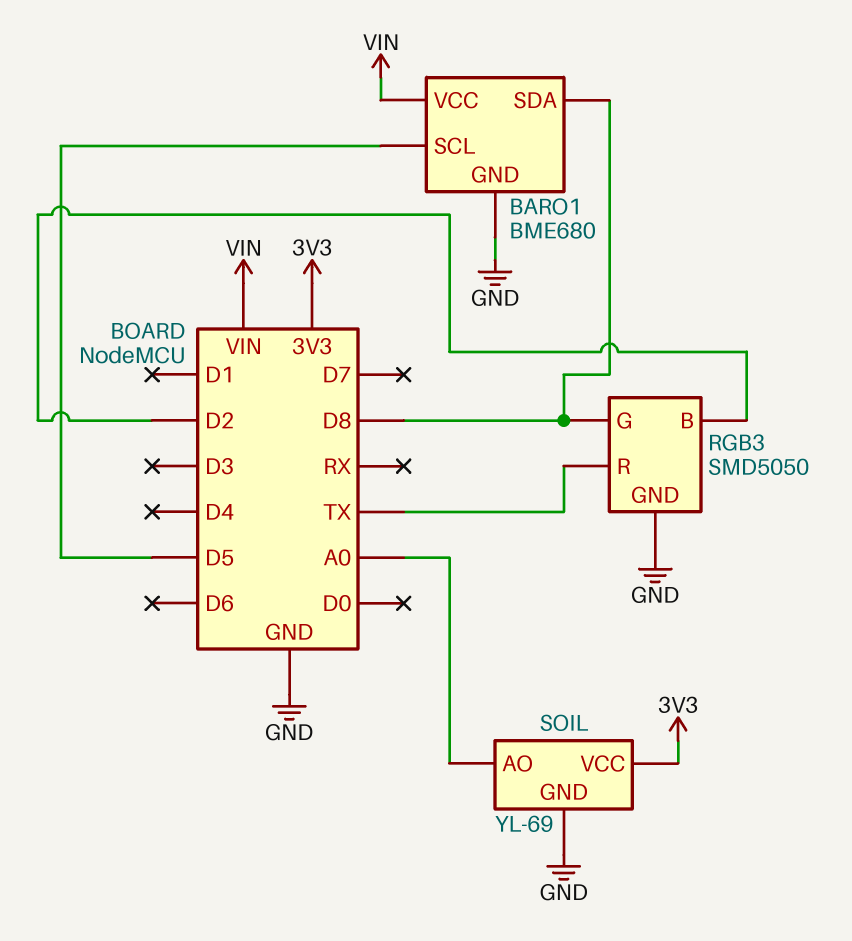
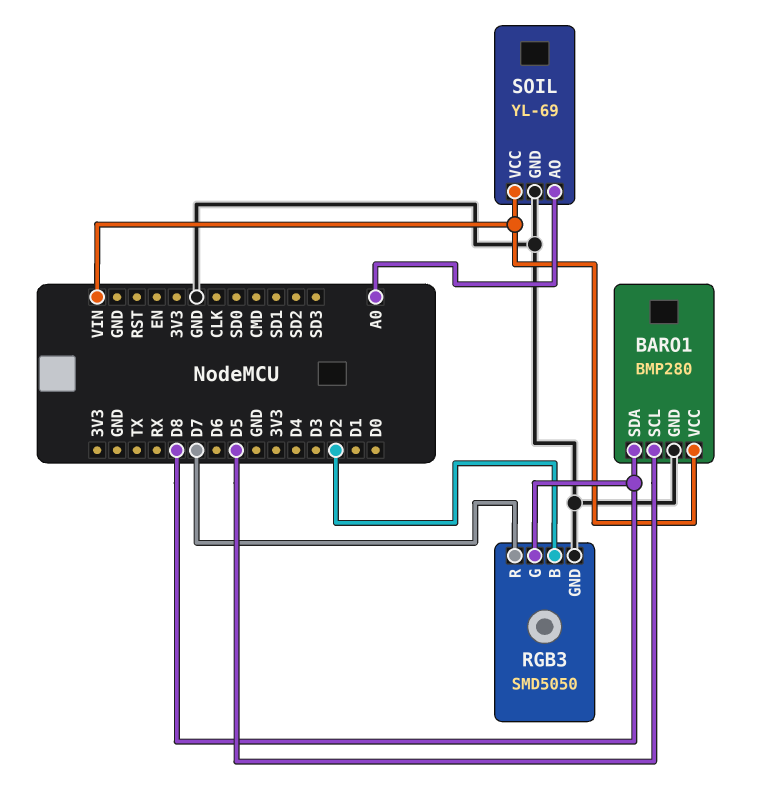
BARO1: BME680 -> BMP280
RGB3 pin R: TX -> D7
SOIL pin VCC: 3V3 -> VIN

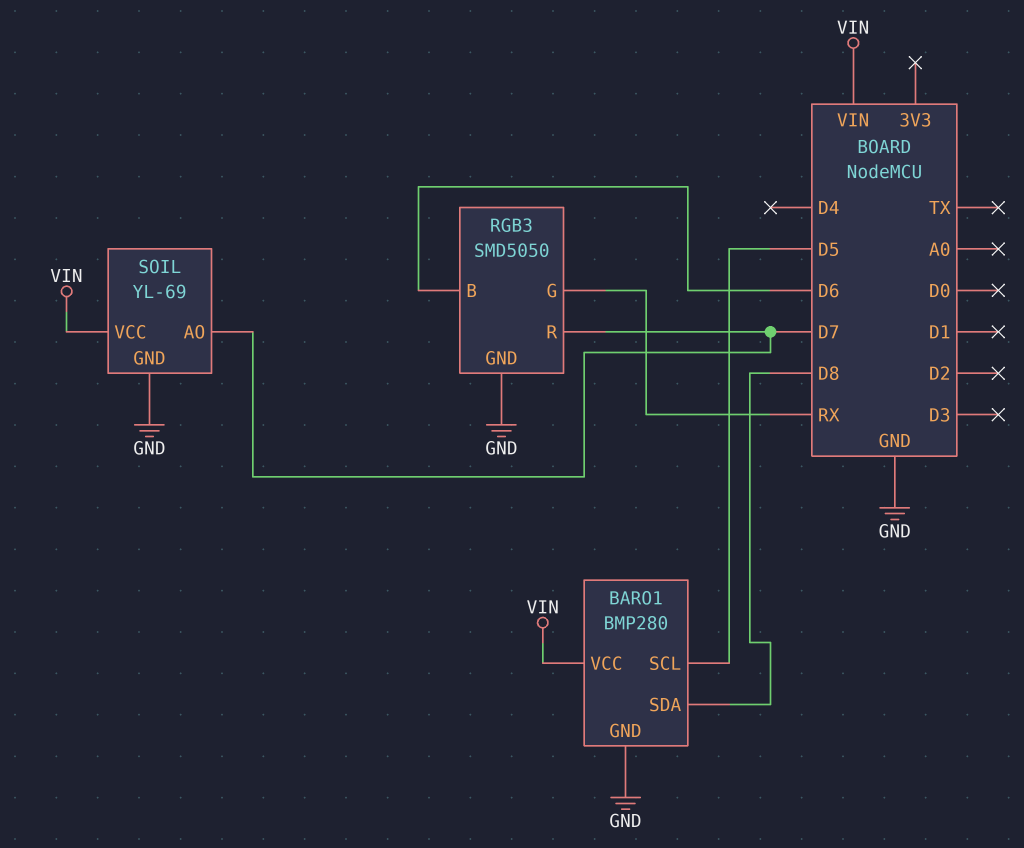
RGB3 pin B: D2 -> D6
RGB3 pin G: D8 -> RX
SOIL pin AO: A0 -> D7

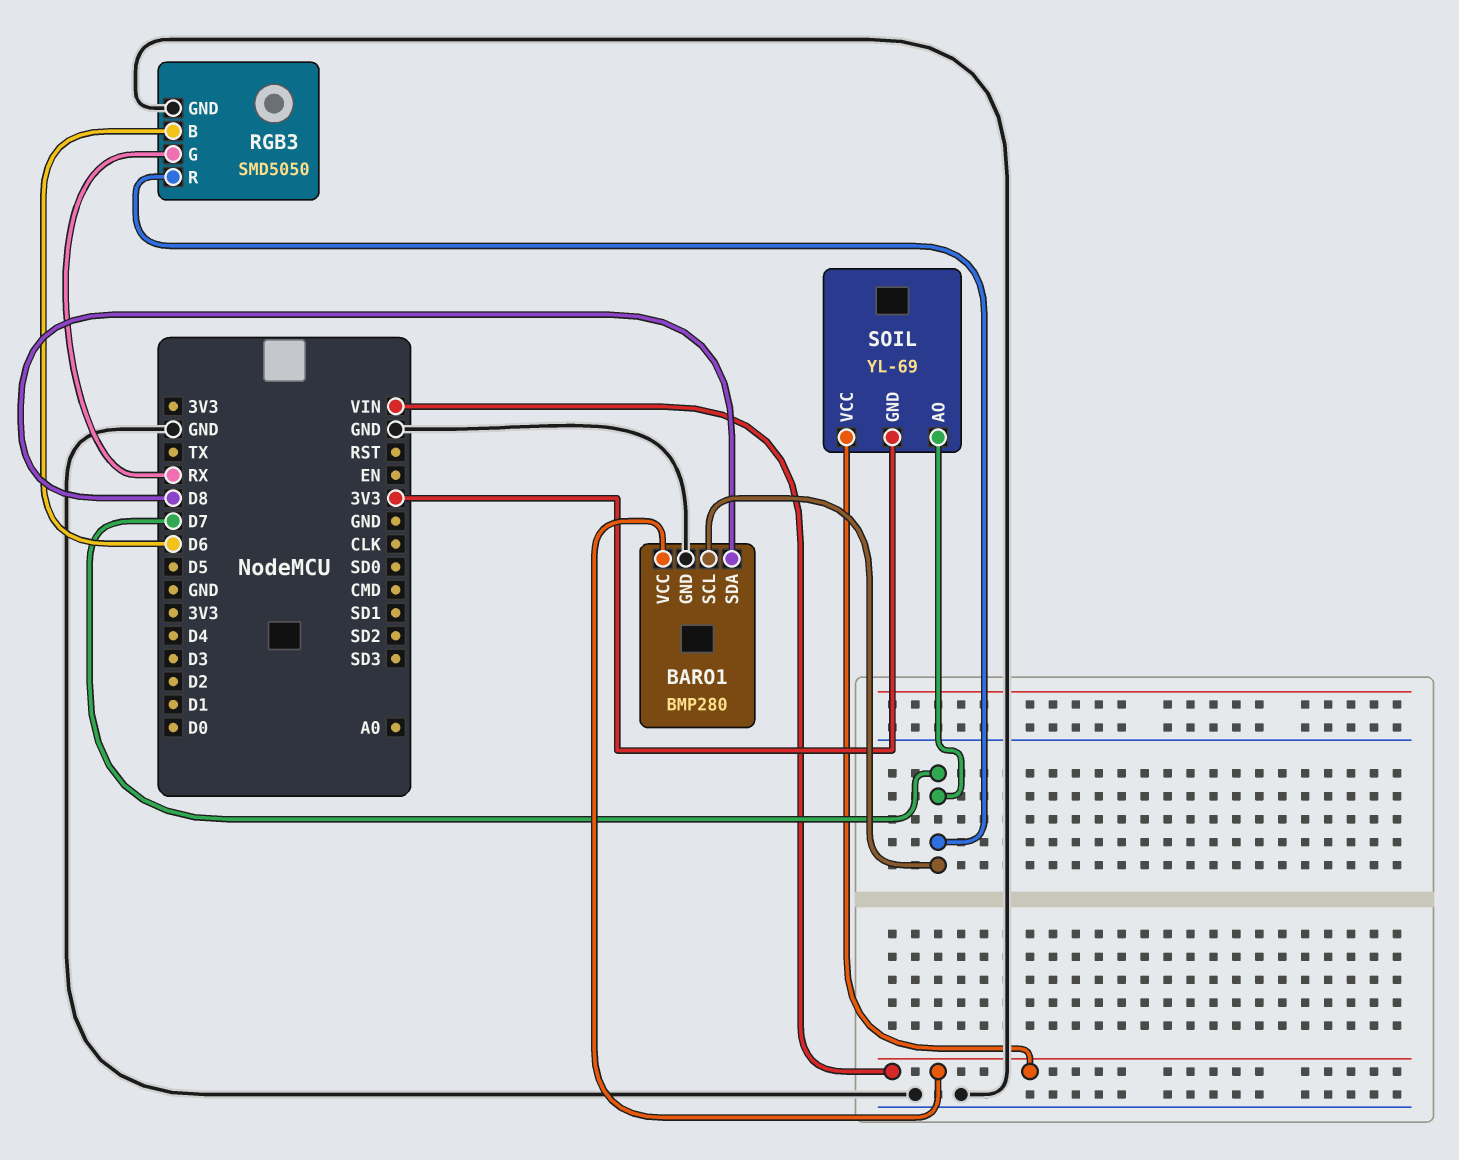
BARO1 pin SCL: D5 -> D7
SOIL pin GND: GND -> 3V3

